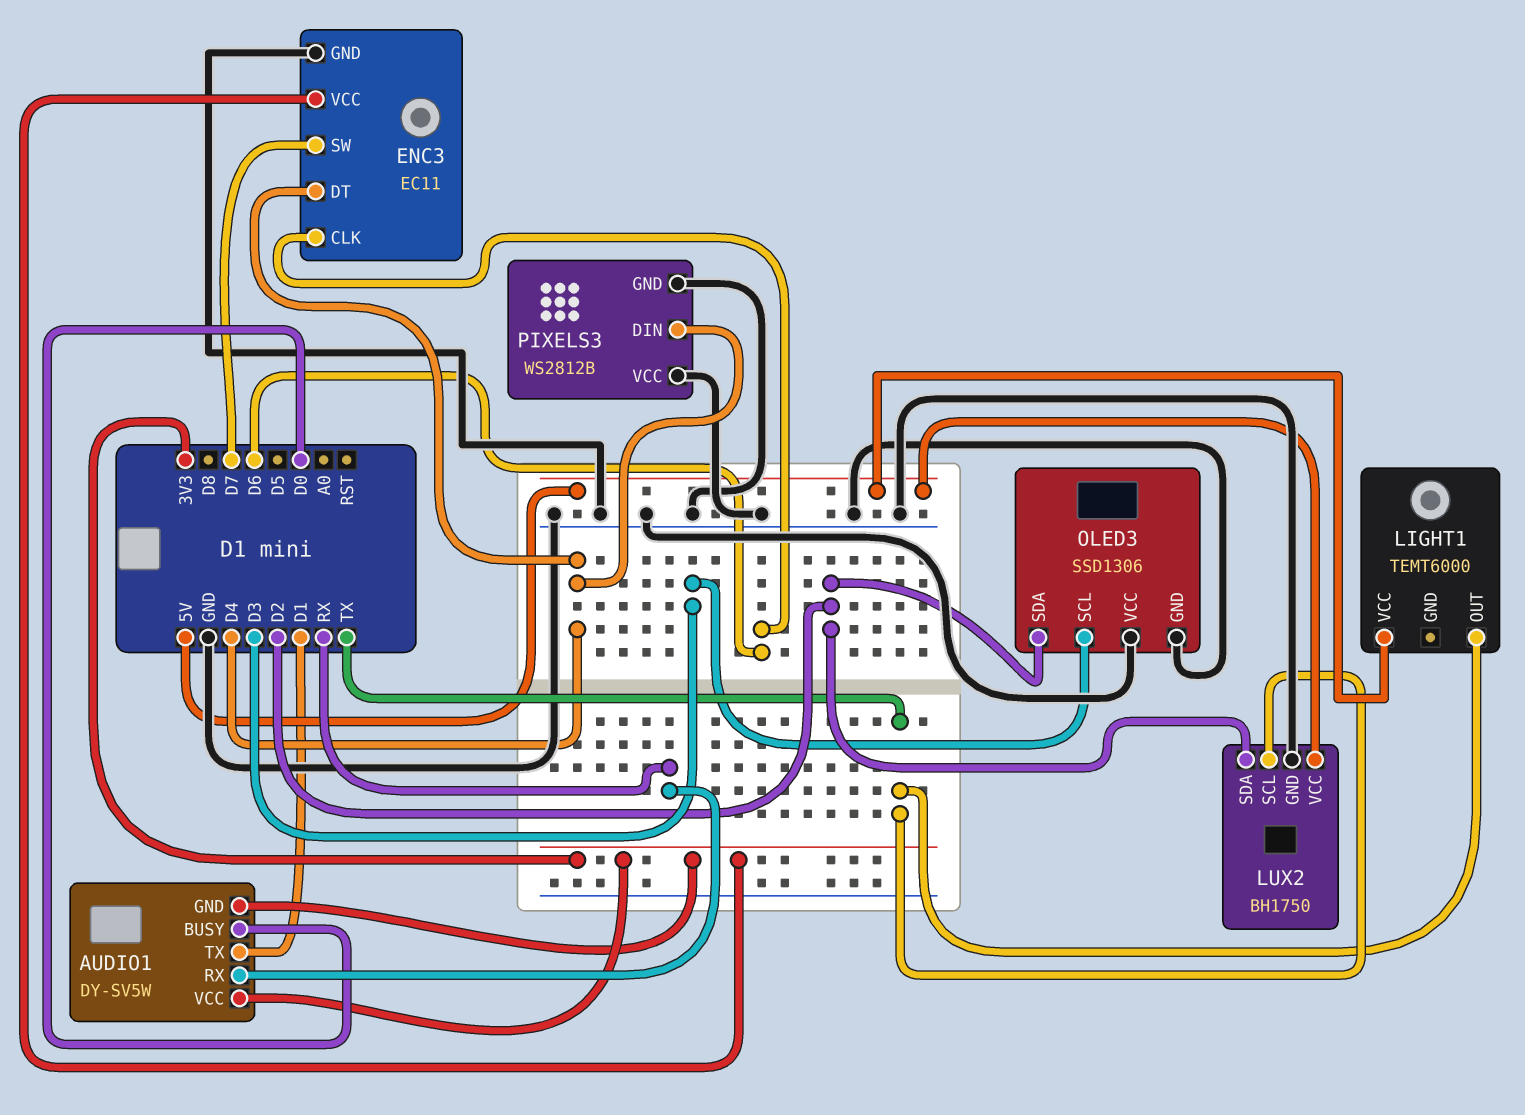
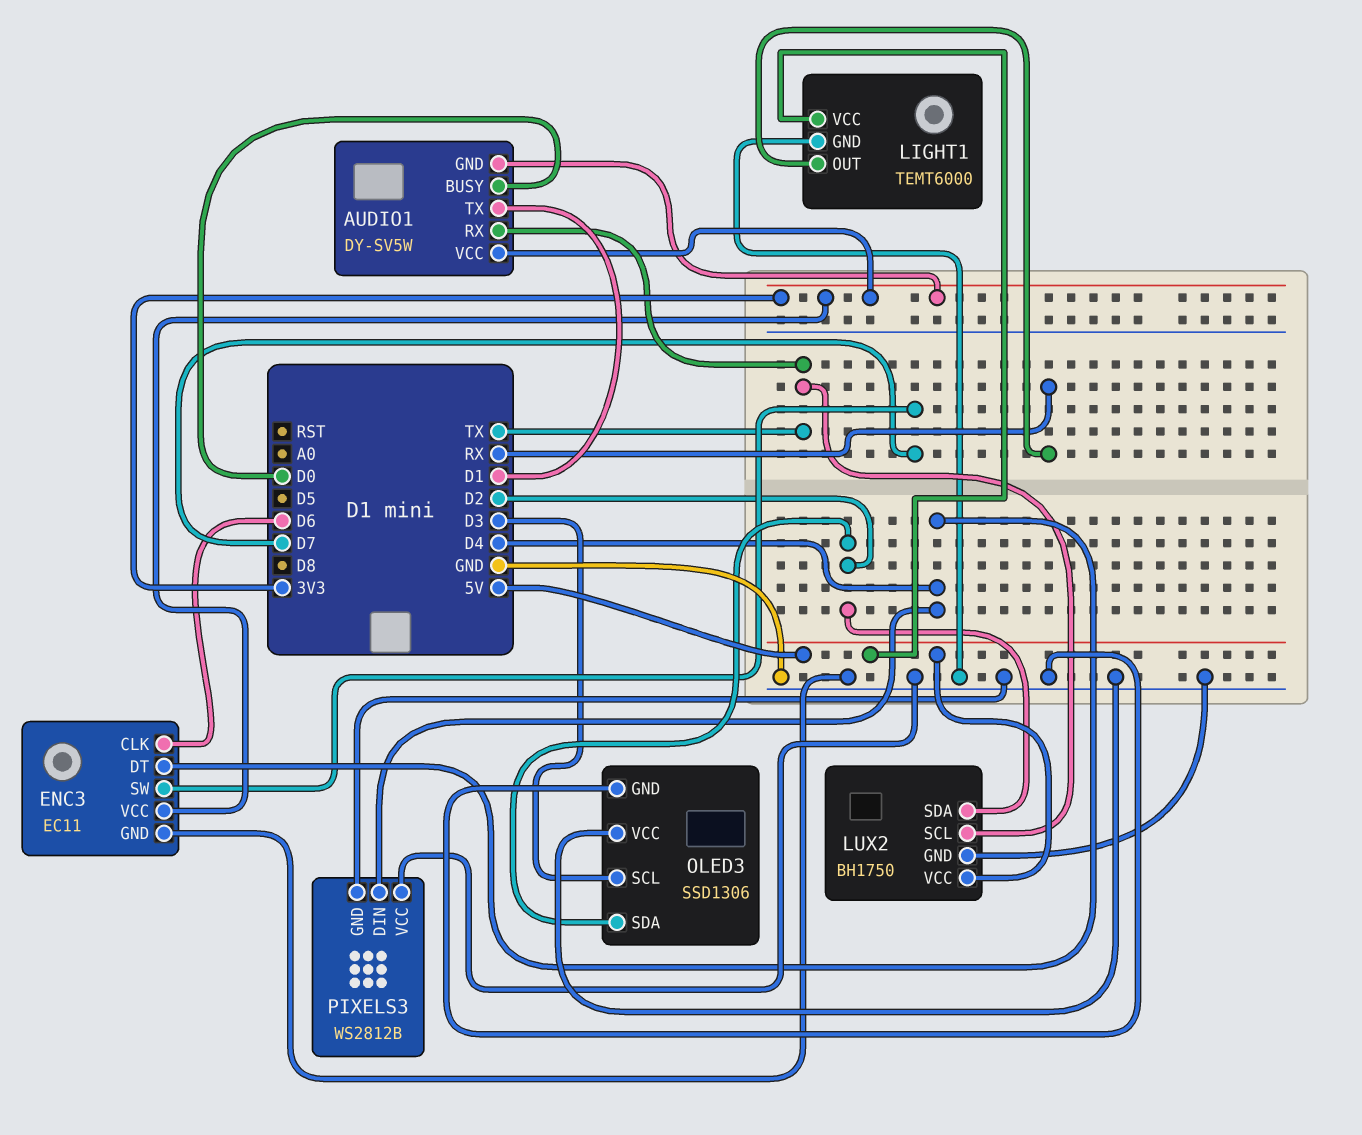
AUDIO1 pin RX: RX -> TX
LIGHT1 pin GND: none -> GND
LIGHT1 pin OUT: TX -> RX

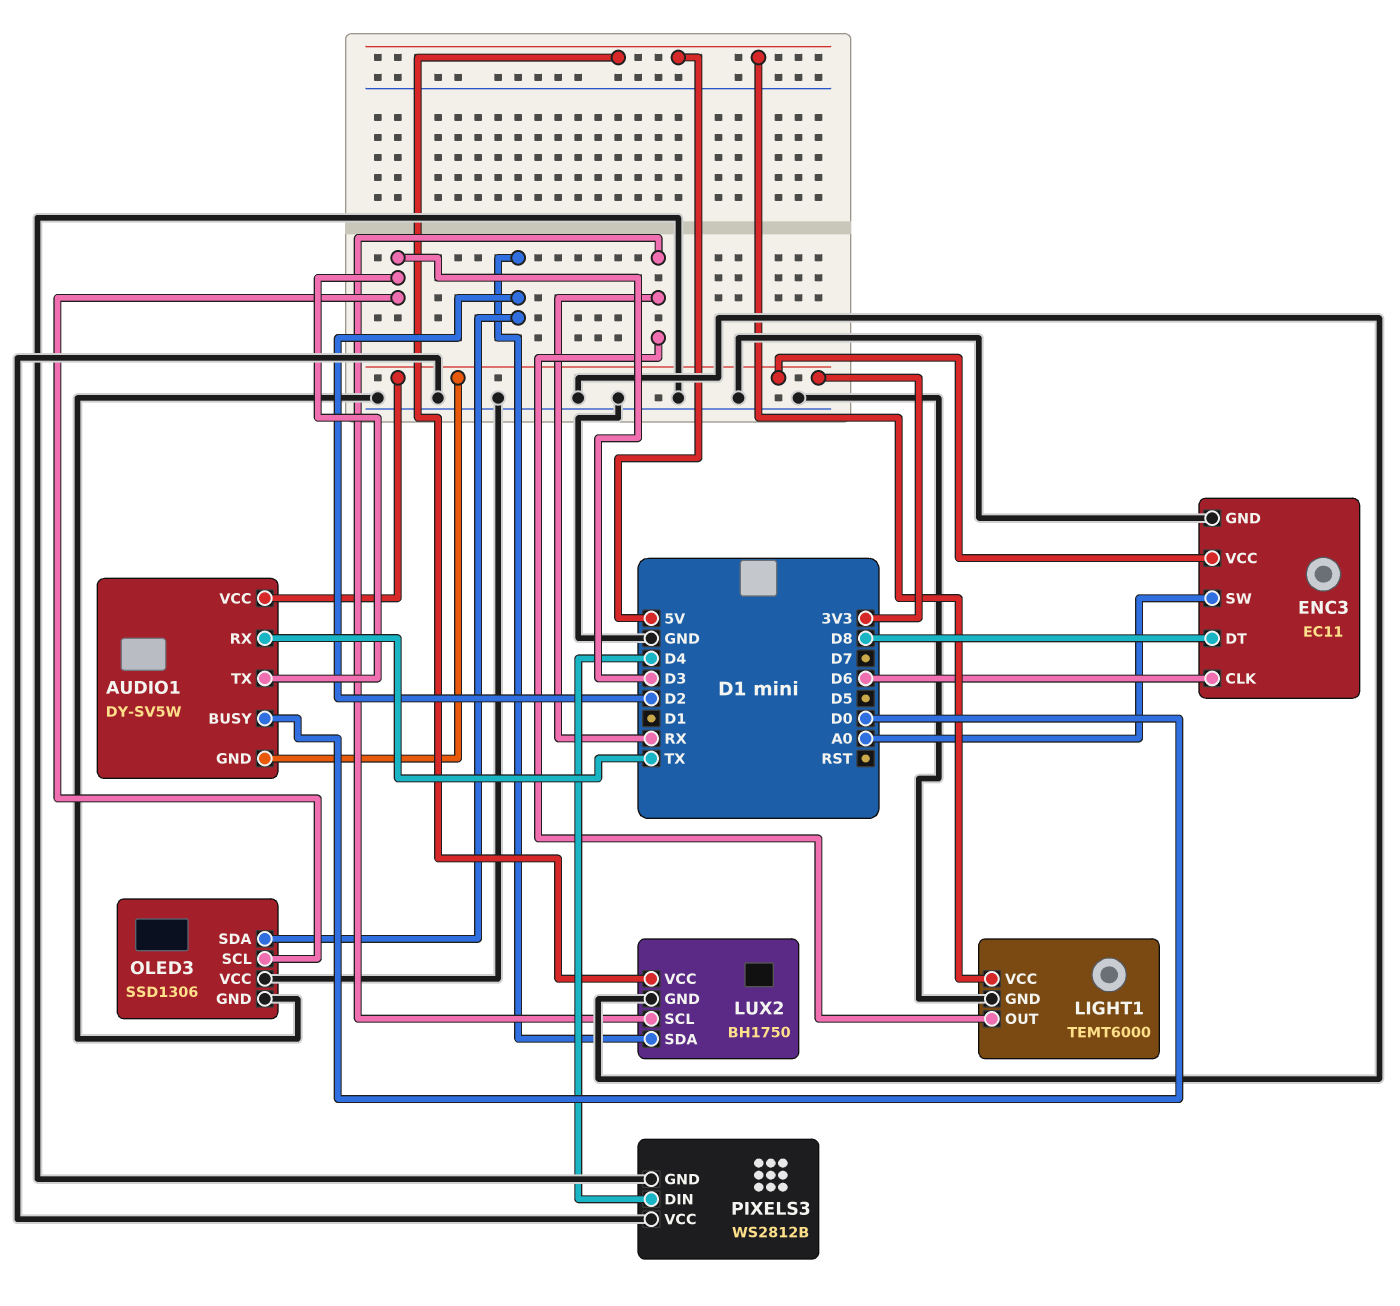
AUDIO1 pin TX: D1 -> D3
ENC3 pin DT: D4 -> D8
ENC3 pin SW: D7 -> A0
LUX2 pin SCL: TX -> RX

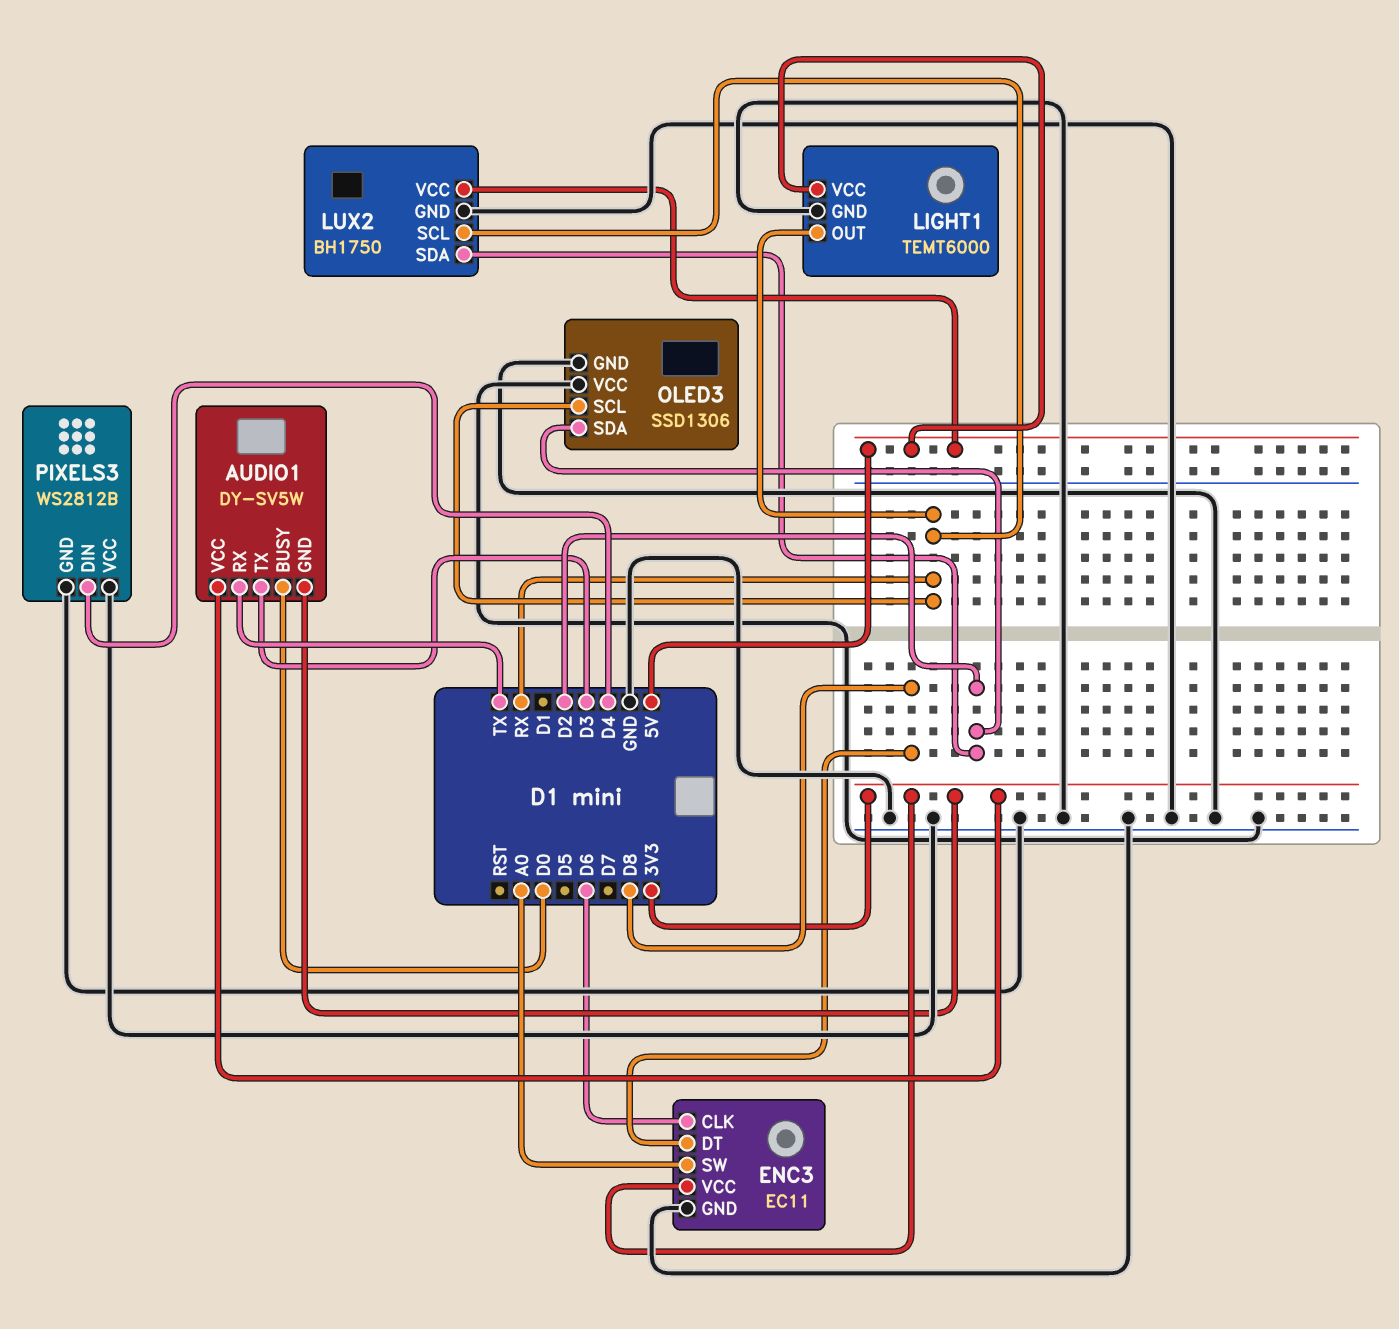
OLED3 pin SCL: D3 -> RX

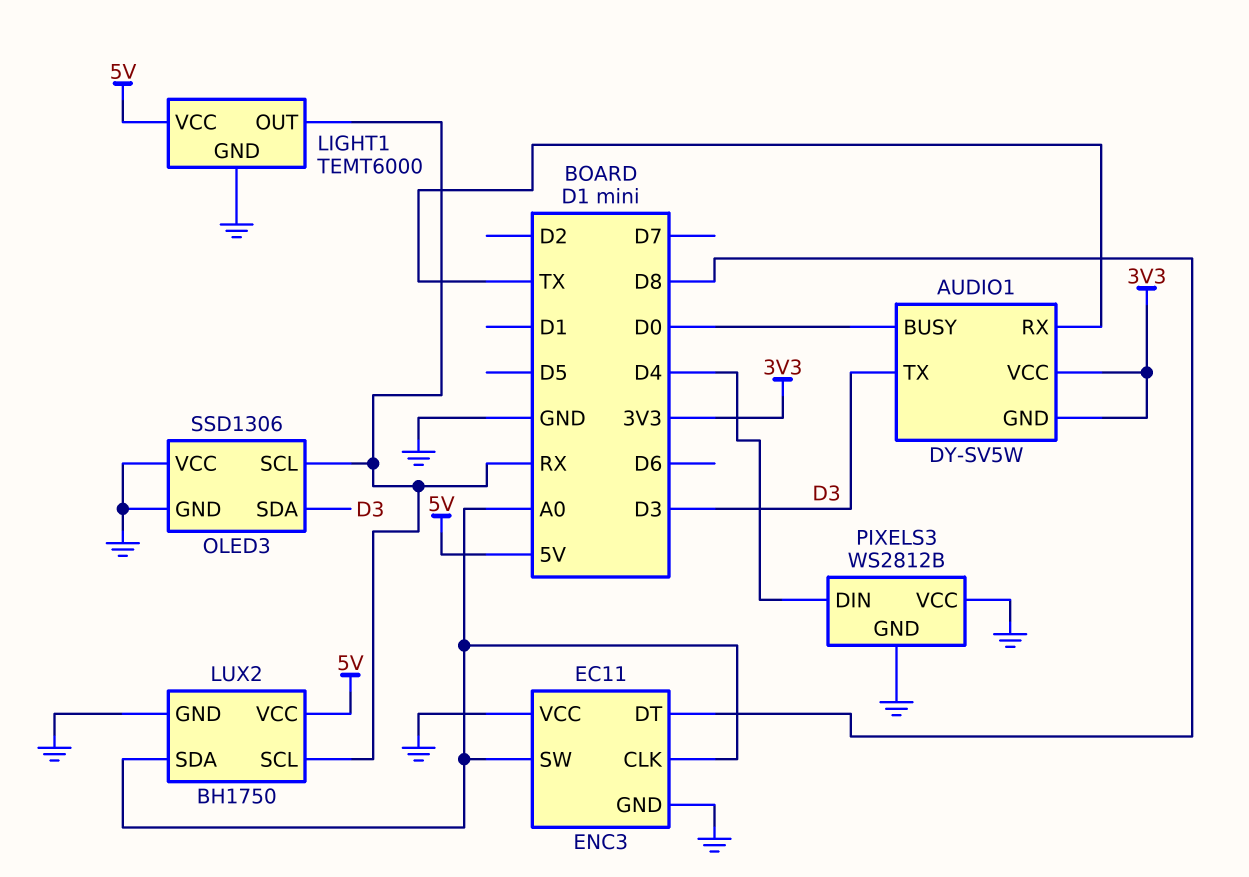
ENC3 pin CLK: D6 -> A0
ENC3 pin VCC: 3V3 -> GND
LUX2 pin SDA: D2 -> A0
OLED3 pin SDA: D2 -> D3

